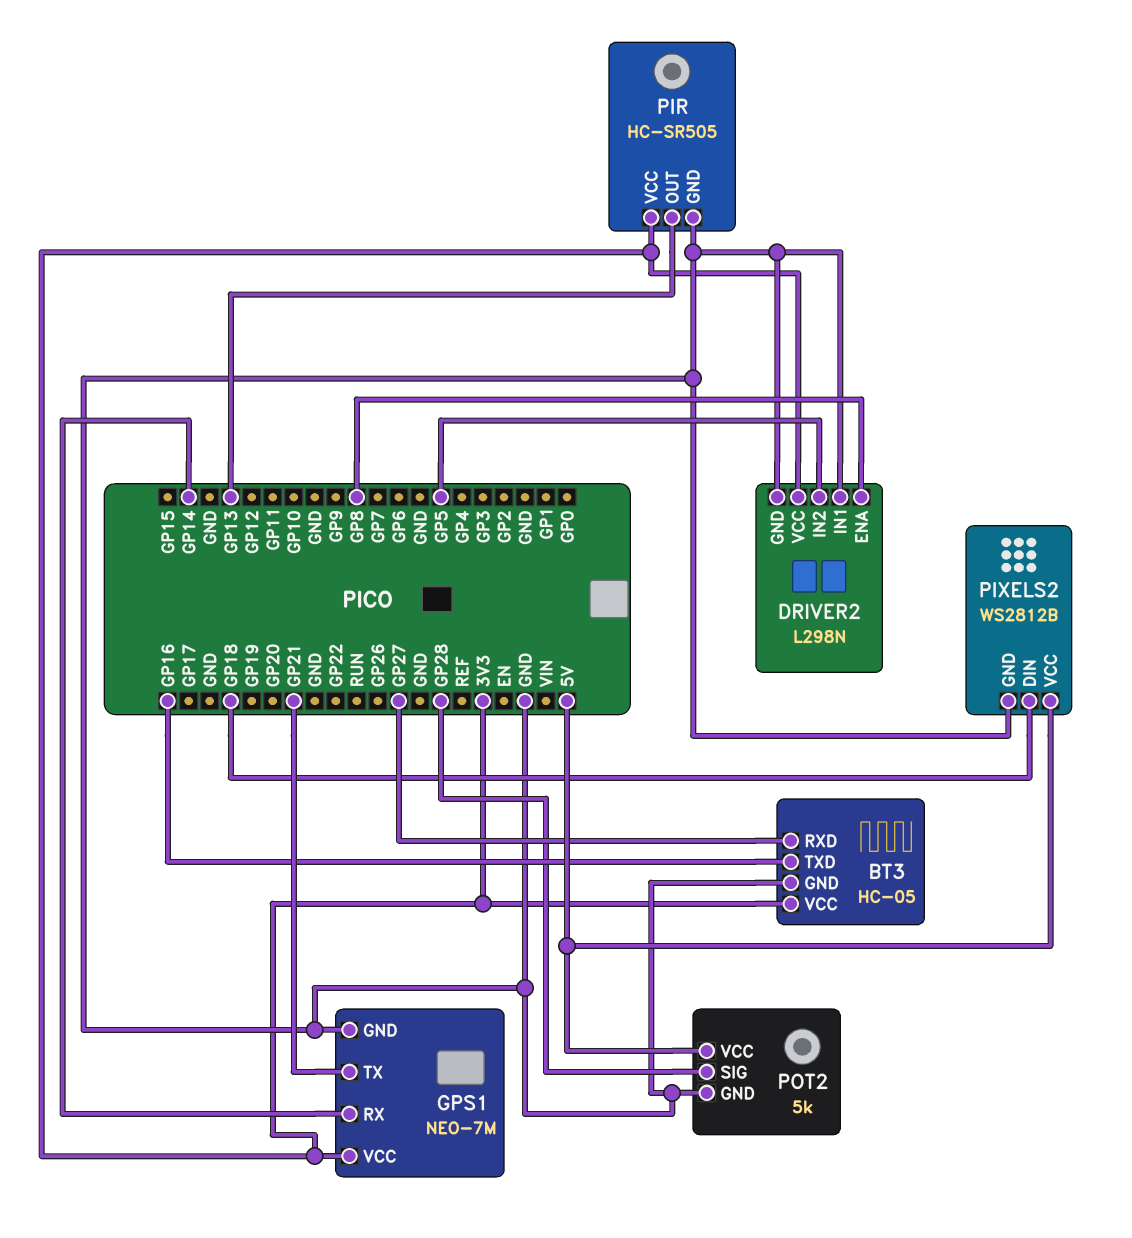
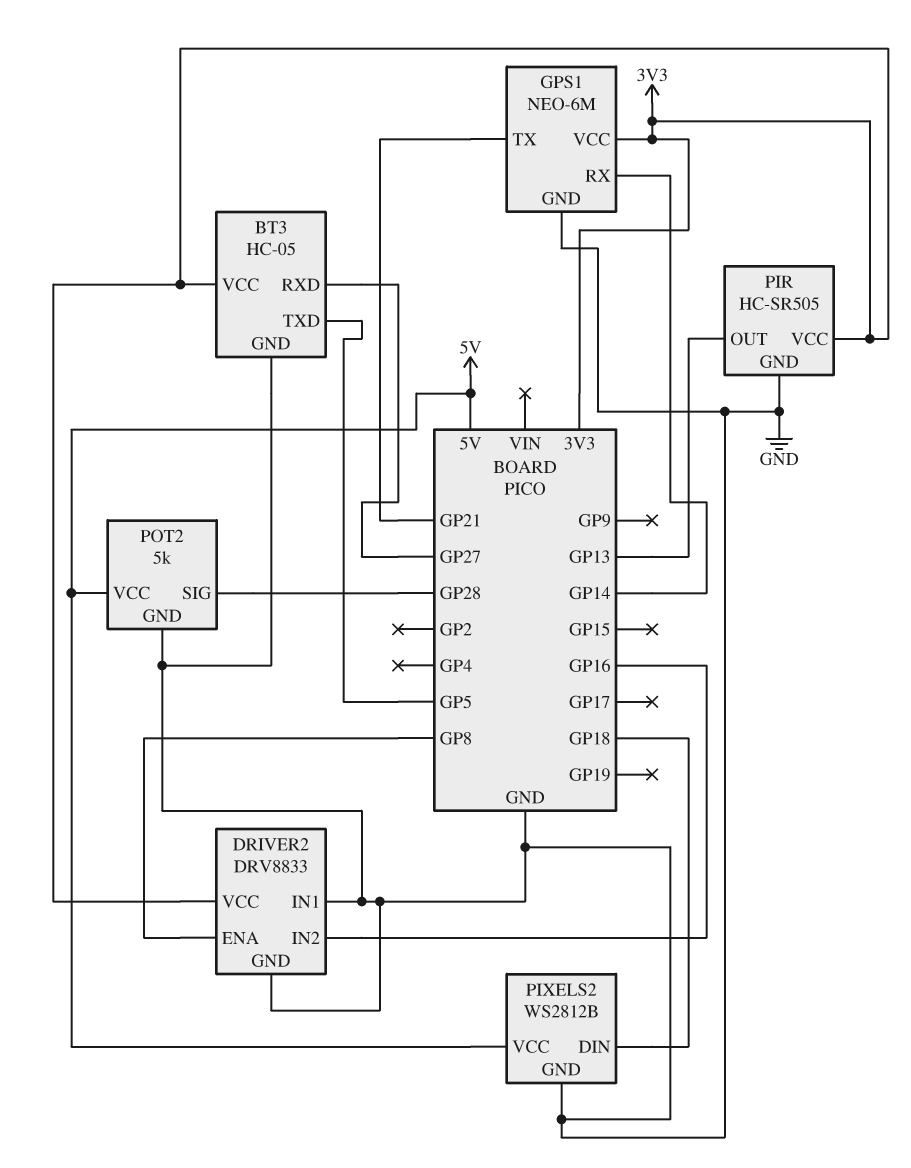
BT3 pin TXD: GP16 -> GP5
DRIVER2: L298N -> DRV8833
DRIVER2 pin IN2: GP5 -> GP16
GPS1: NEO-7M -> NEO-6M

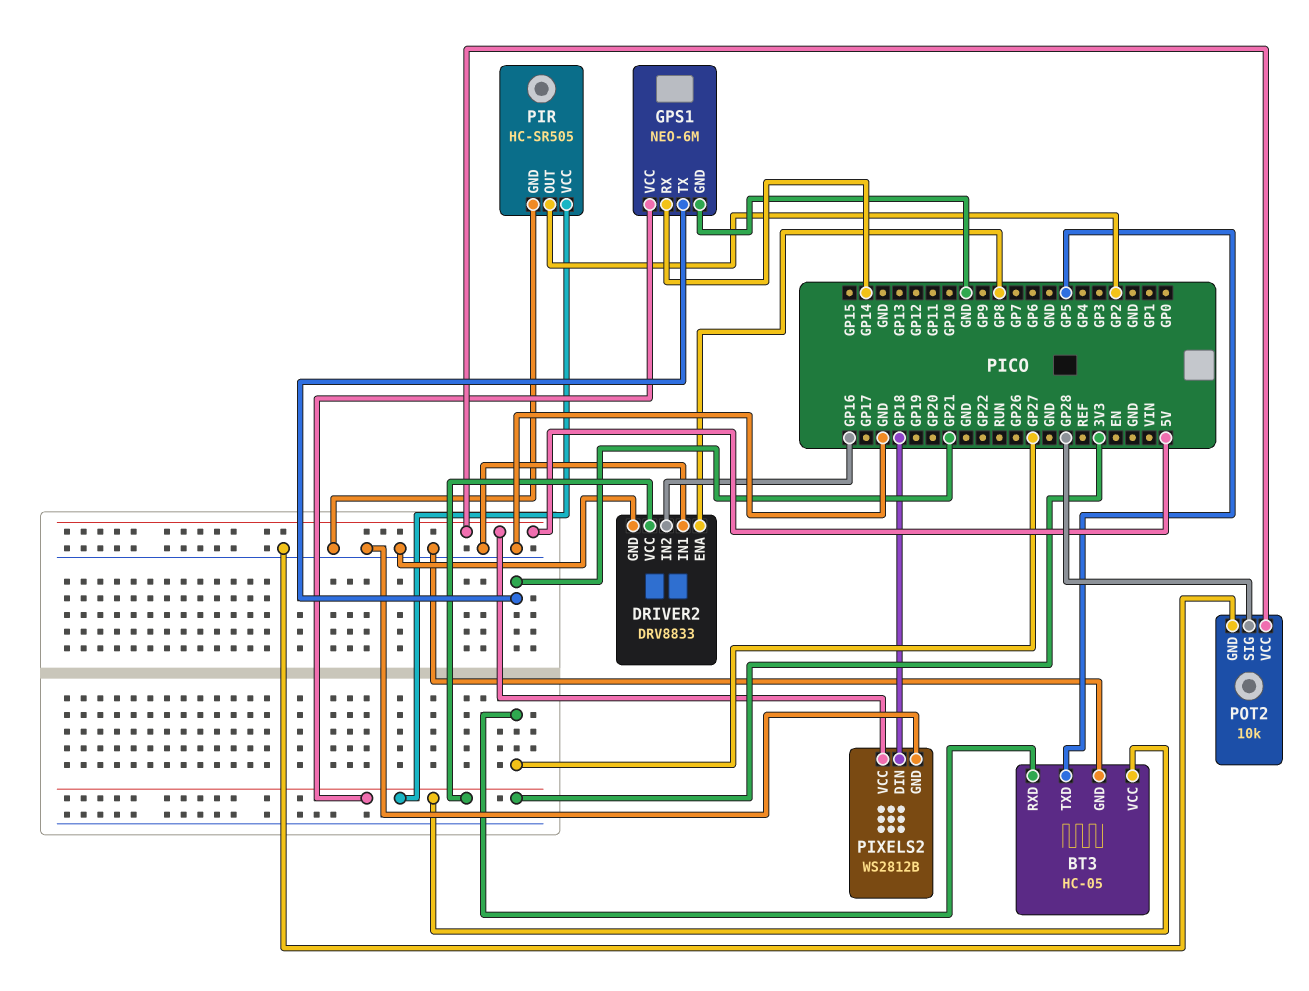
PIR pin OUT: GP13 -> GP2
POT2: 5k -> 10k

